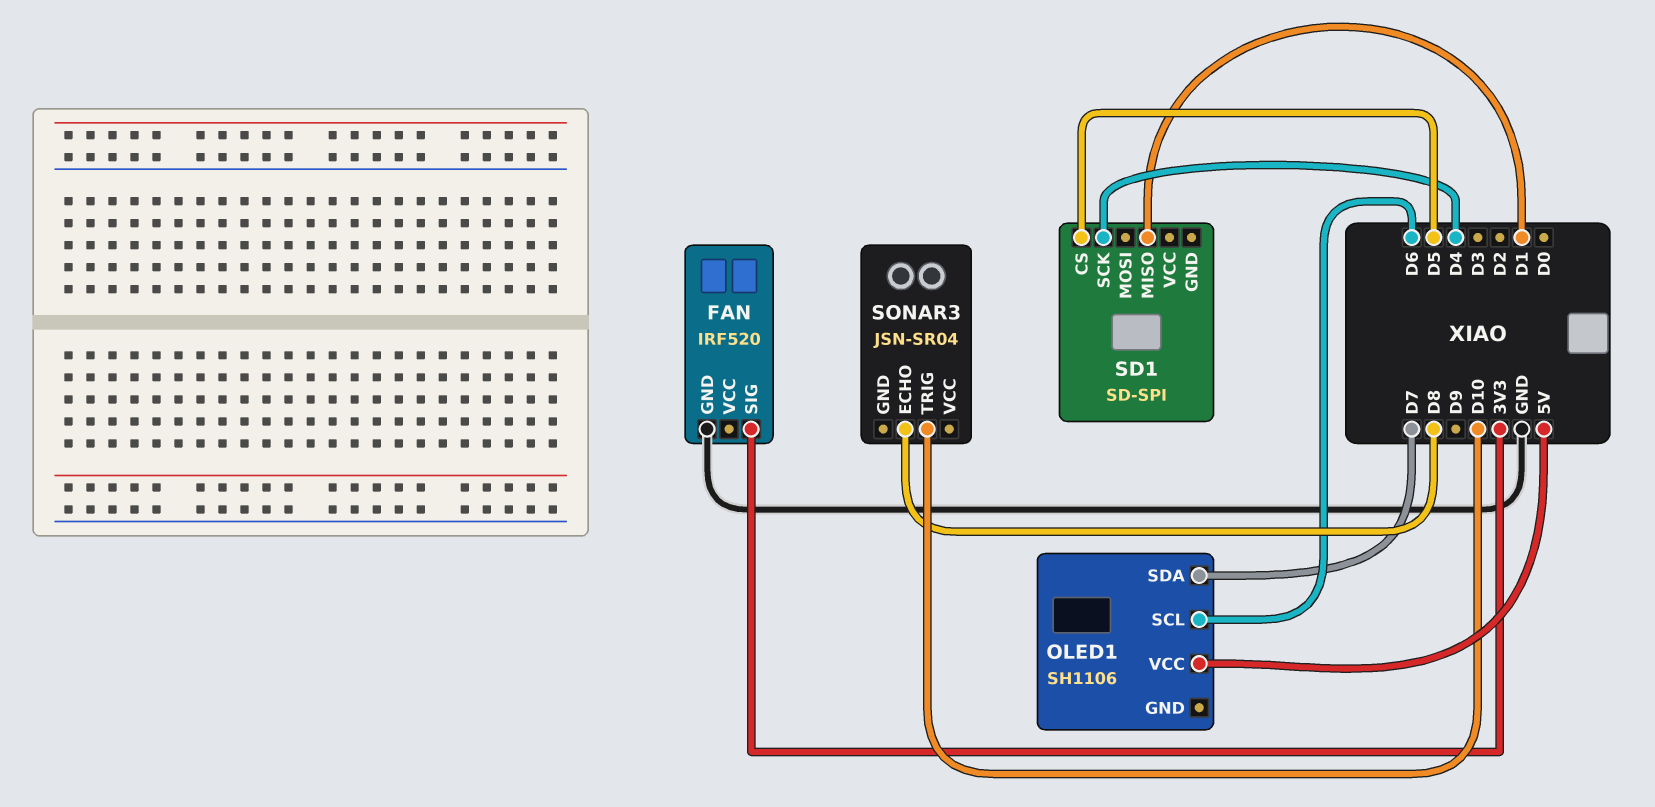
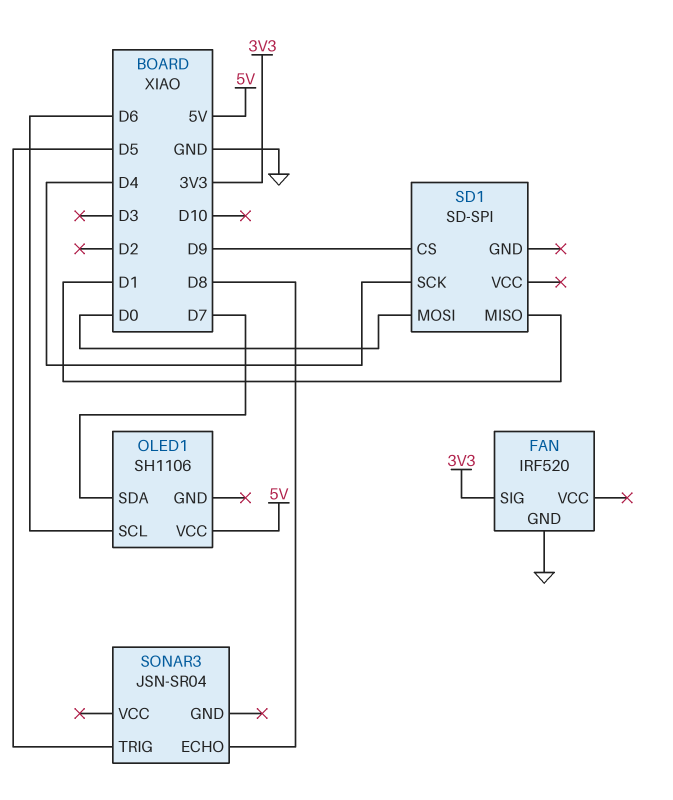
SD1 pin CS: D5 -> D9
SD1 pin MOSI: none -> D0
SONAR3 pin TRIG: D10 -> D5

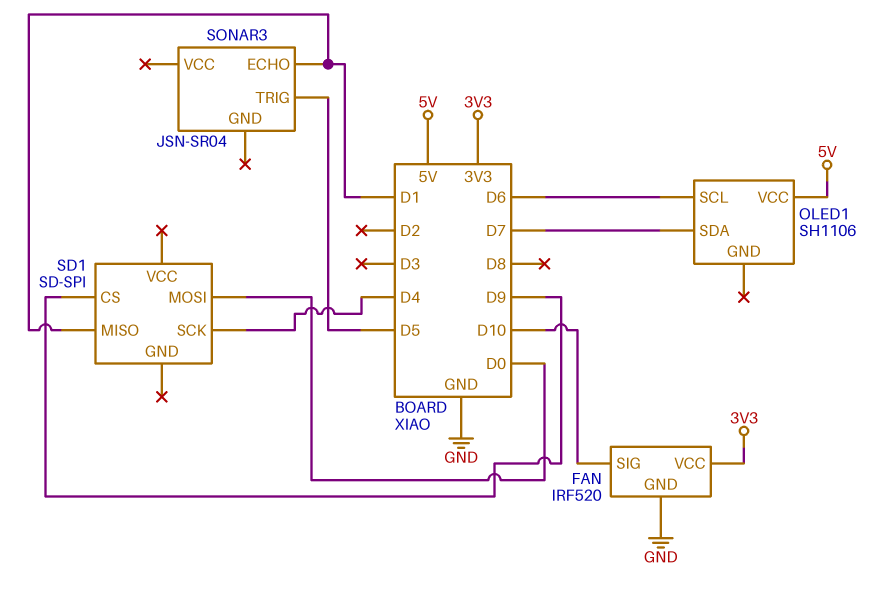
FAN pin SIG: 3V3 -> D10
FAN pin VCC: none -> 3V3
SONAR3 pin ECHO: D8 -> D1

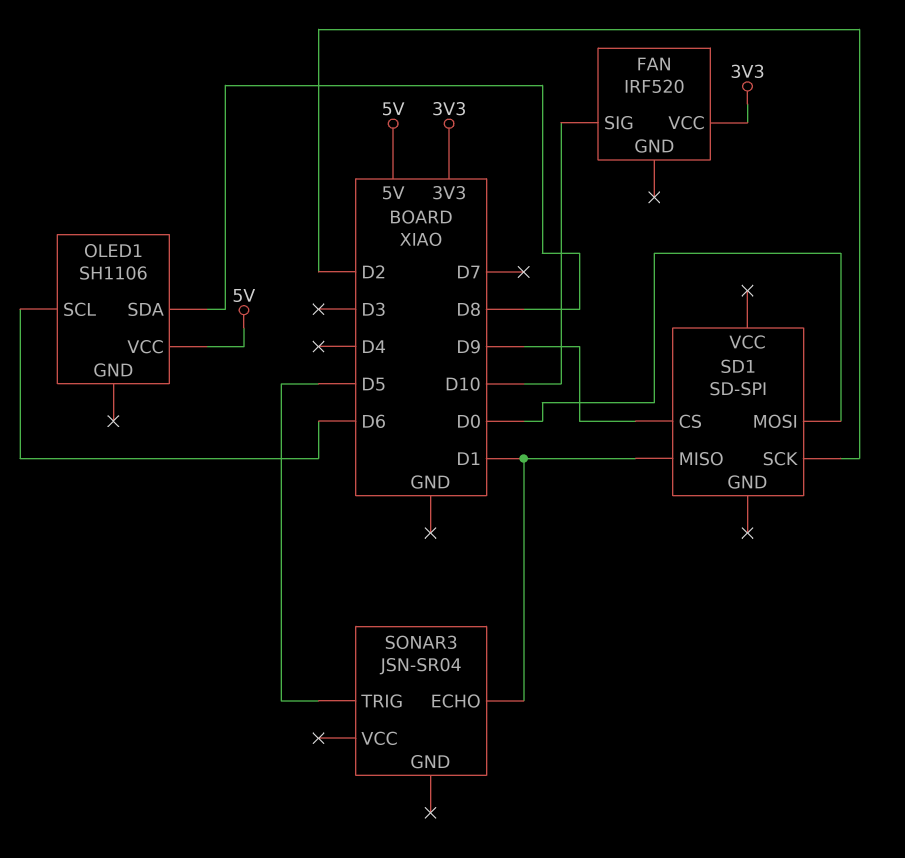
FAN pin GND: GND -> none
OLED1 pin SDA: D7 -> D8
SD1 pin SCK: D4 -> D2

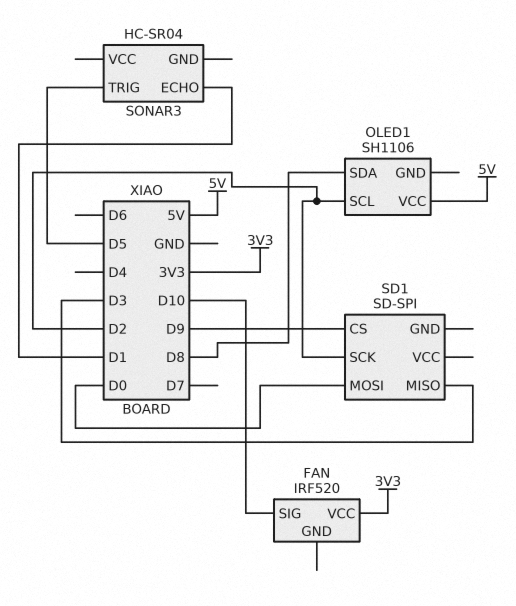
OLED1 pin SCL: D6 -> D2
SD1 pin MISO: D1 -> D3
SONAR3: JSN-SR04 -> HC-SR04

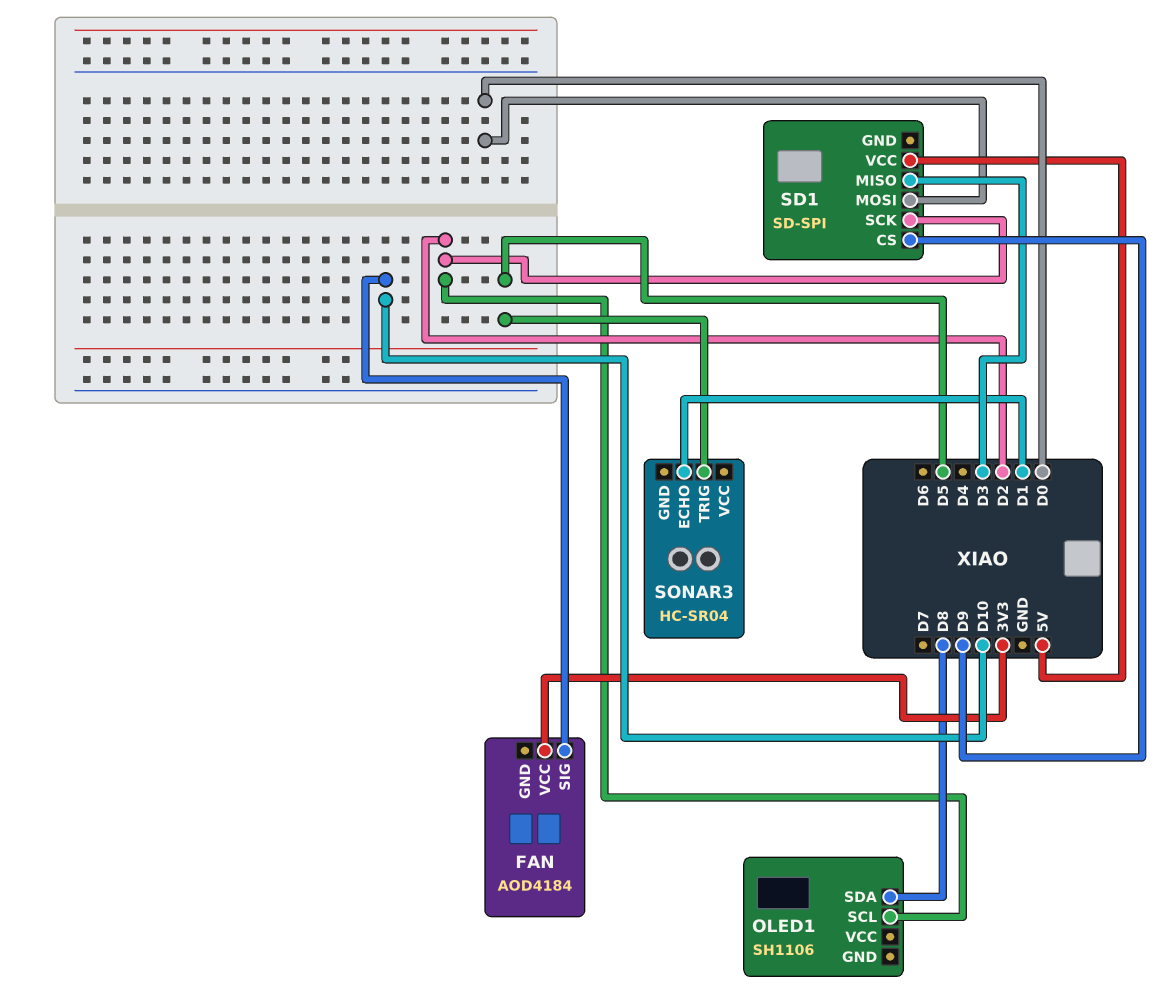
FAN: IRF520 -> AOD4184
OLED1 pin VCC: 5V -> none
SD1 pin VCC: none -> 5V

